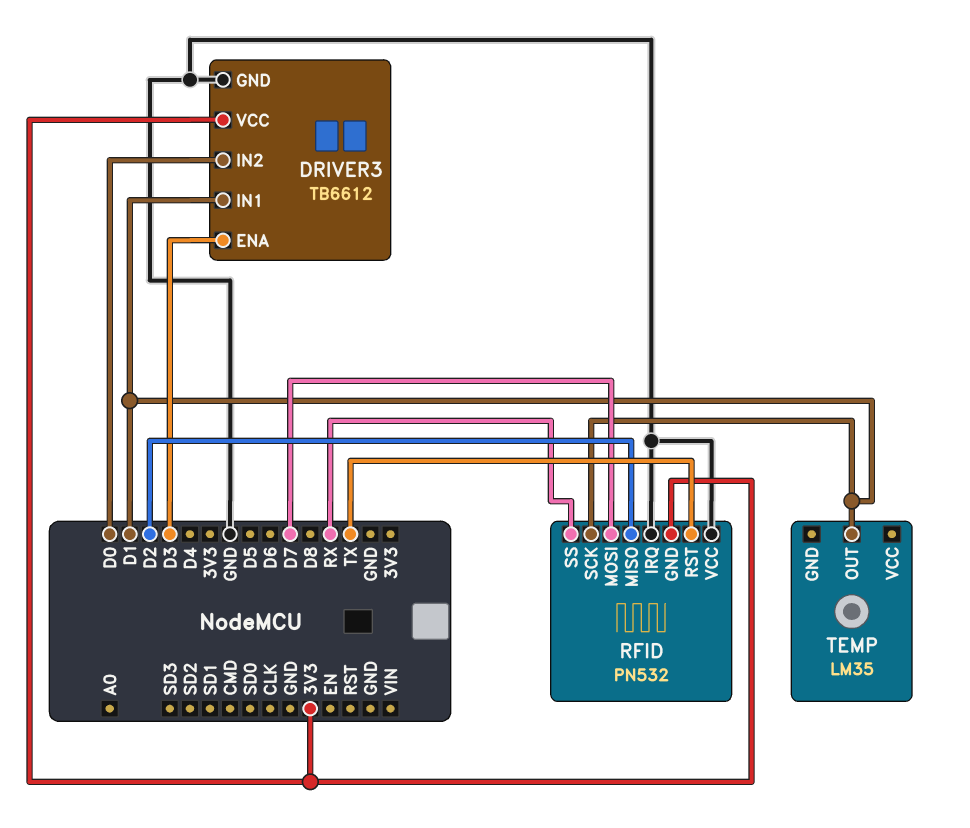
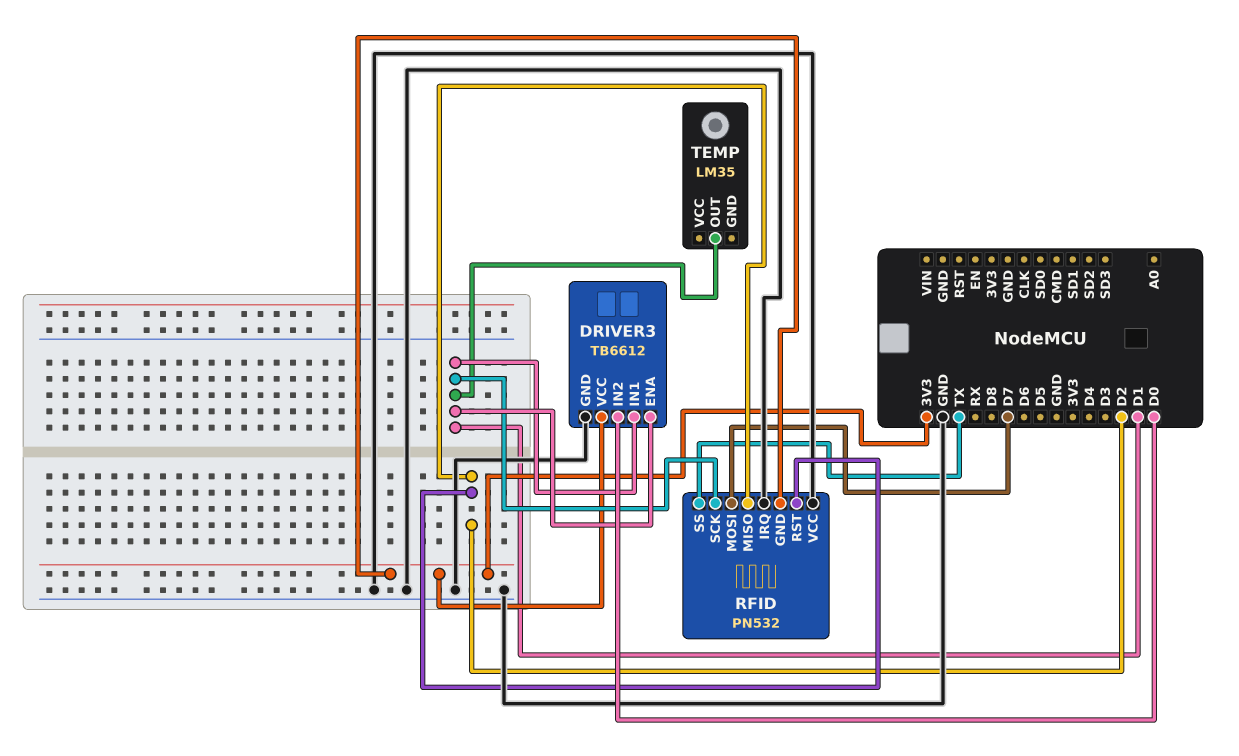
DRIVER3 pin ENA: D3 -> D1
RFID pin RST: TX -> D2
RFID pin SS: RX -> TX

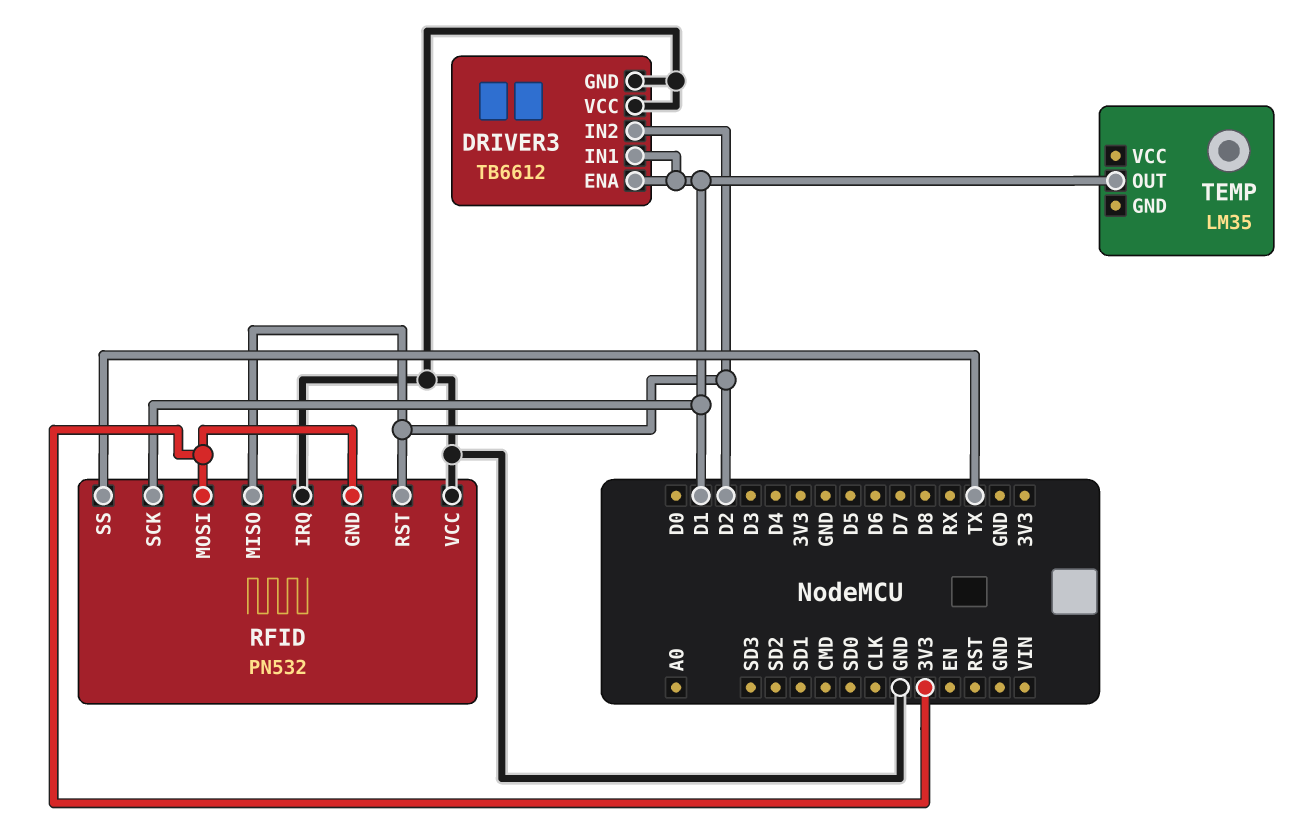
DRIVER3 pin IN2: D0 -> D2
DRIVER3 pin VCC: 3V3 -> GND
RFID pin MOSI: D7 -> 3V3

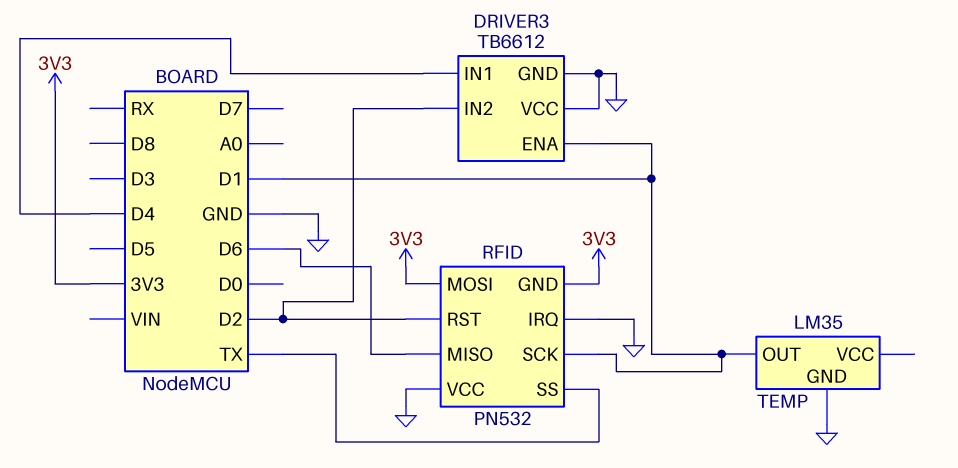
DRIVER3 pin IN1: D1 -> D4
RFID pin MISO: D2 -> D6
TEMP pin GND: none -> GND

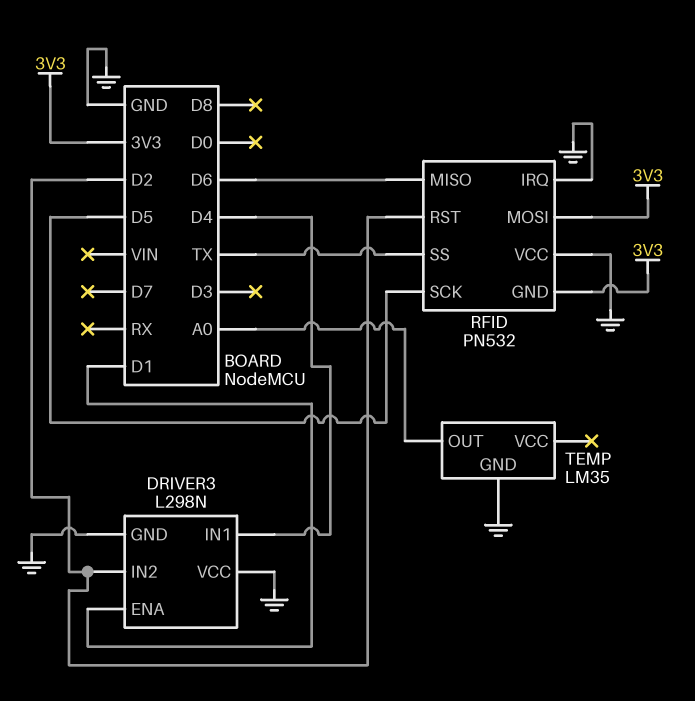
DRIVER3: TB6612 -> L298N
RFID pin SCK: D1 -> D5
TEMP pin OUT: D1 -> A0

